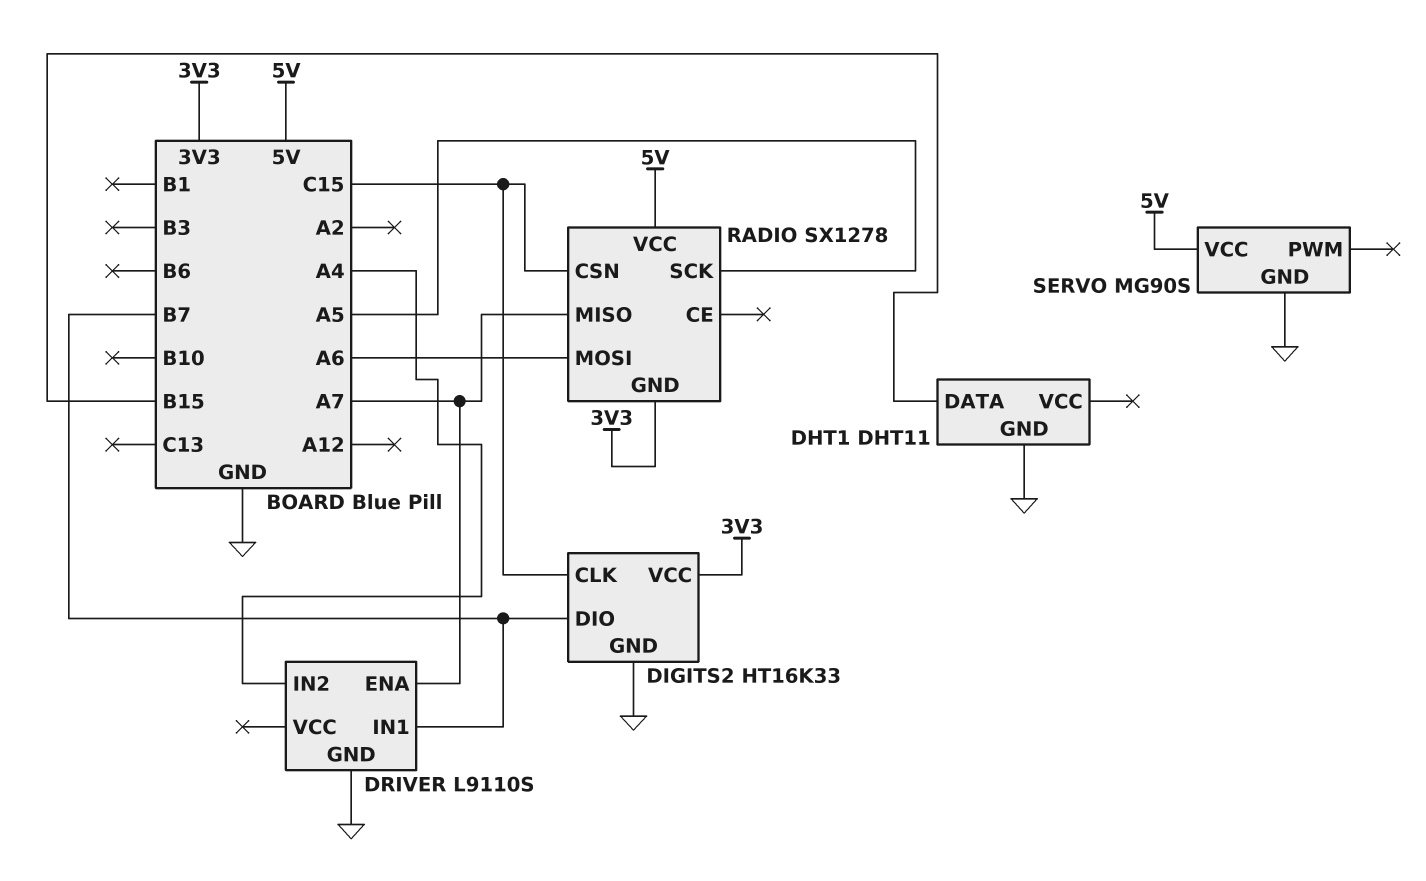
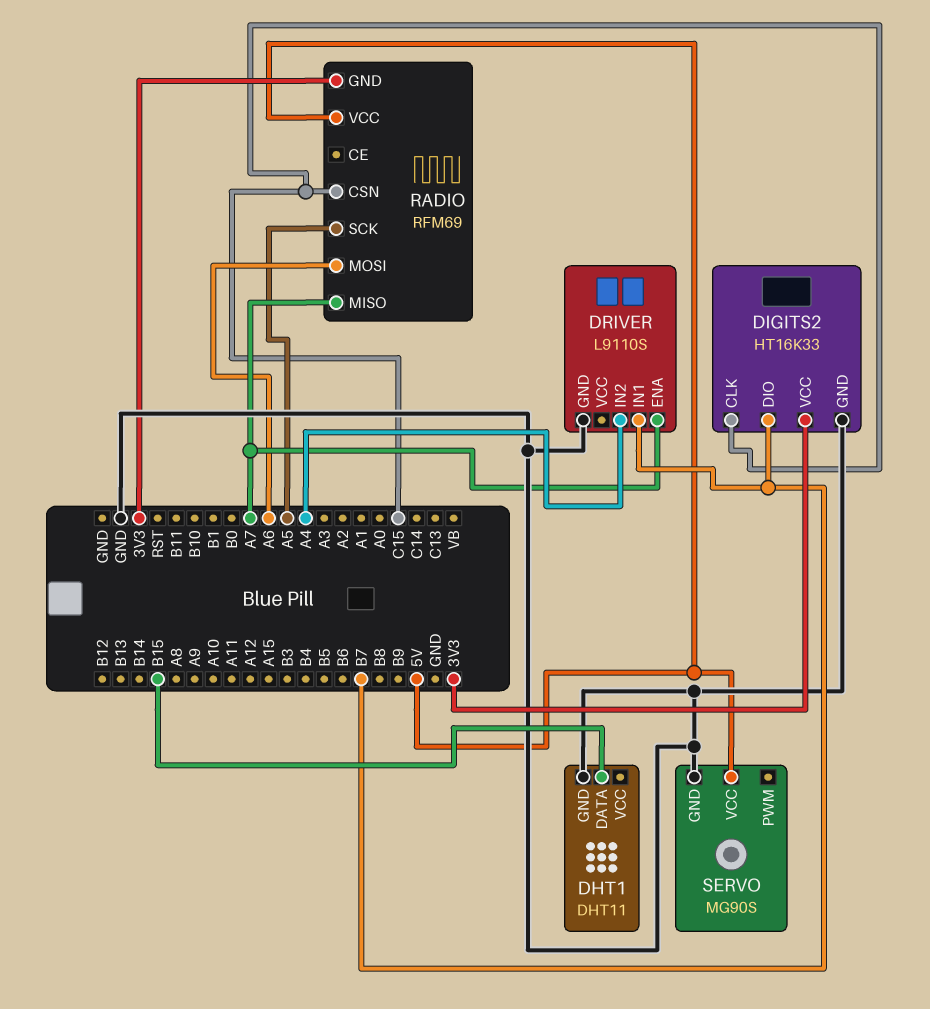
RADIO: SX1278 -> RFM69

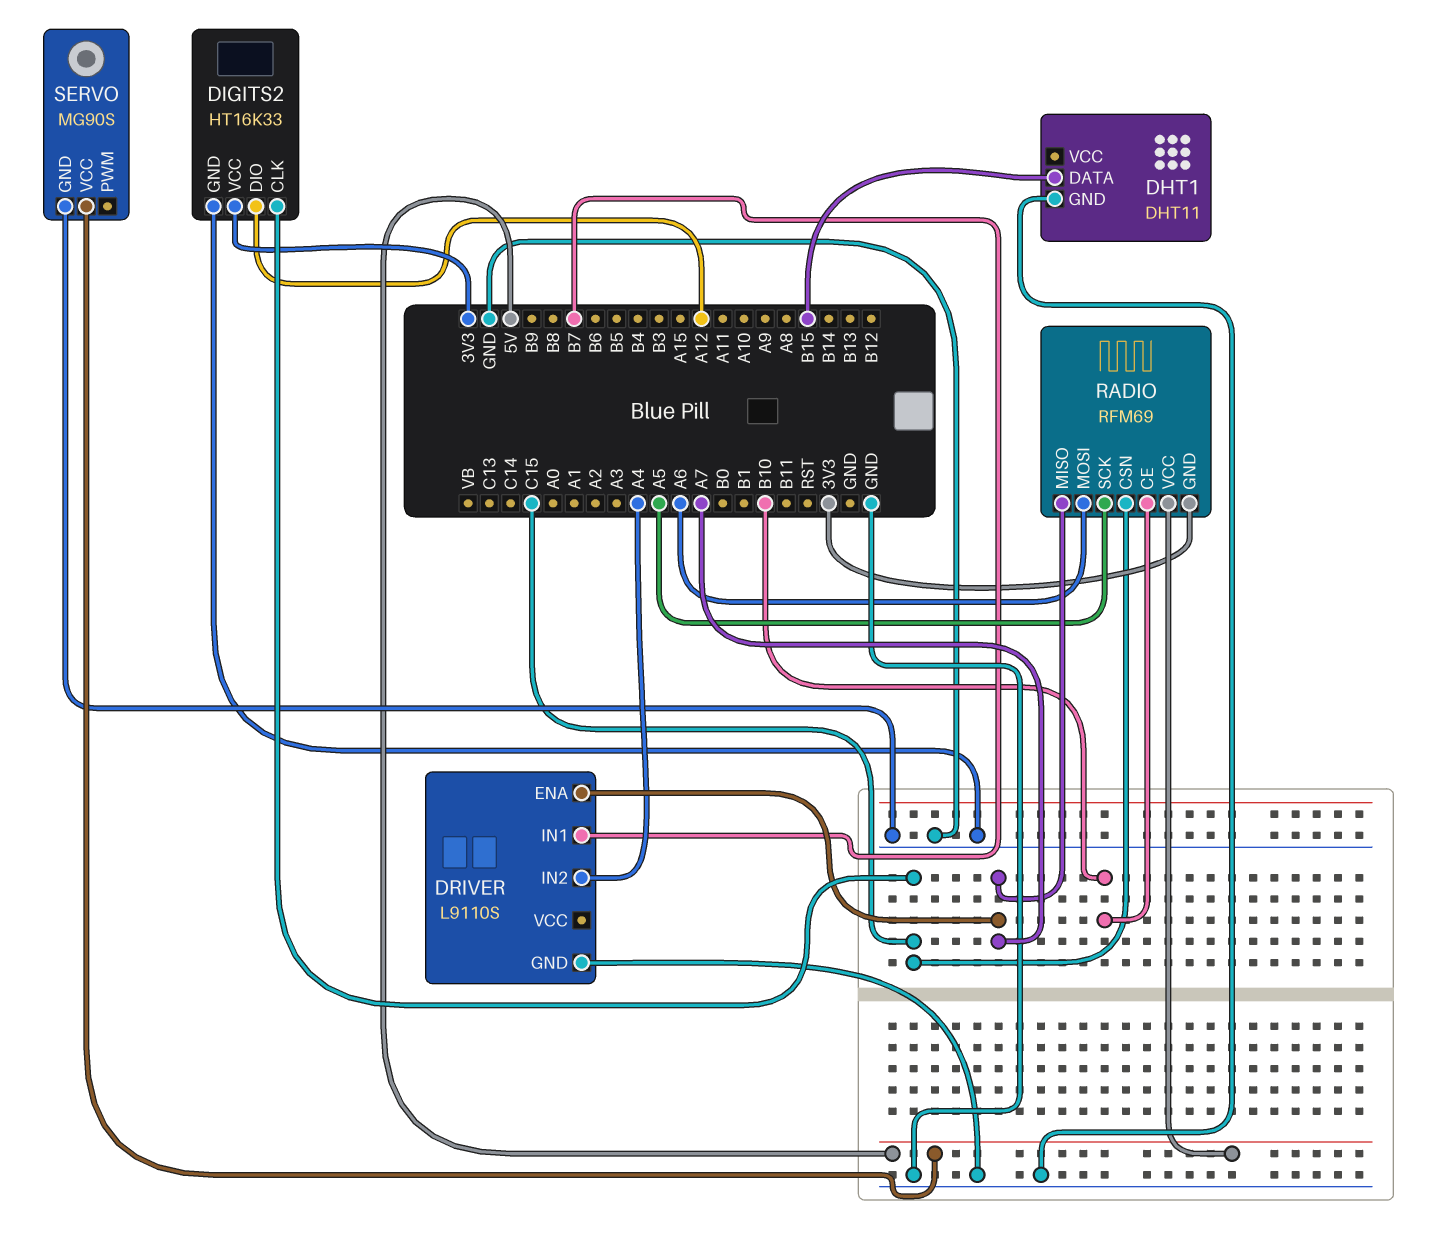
DIGITS2 pin DIO: B7 -> A12
RADIO pin CE: none -> B10

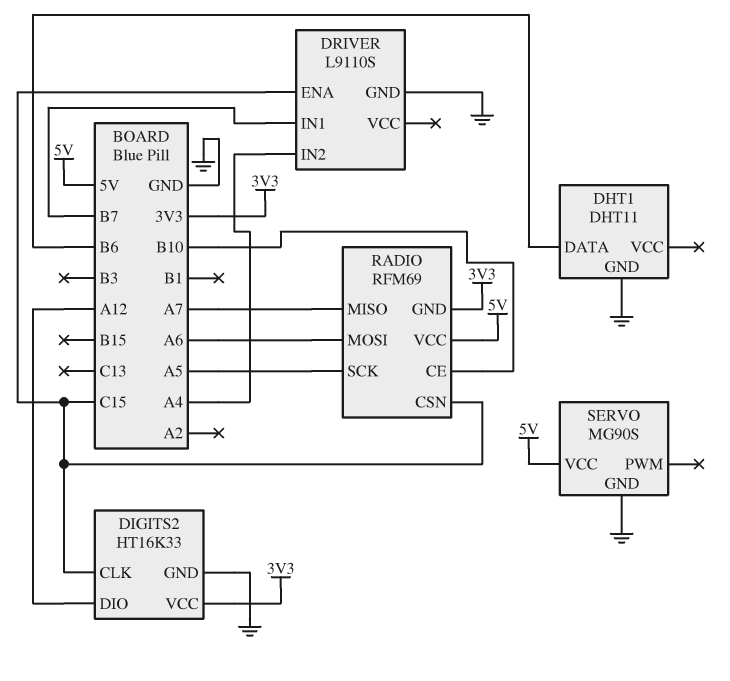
DHT1 pin DATA: B15 -> B6
DRIVER pin ENA: A7 -> C15

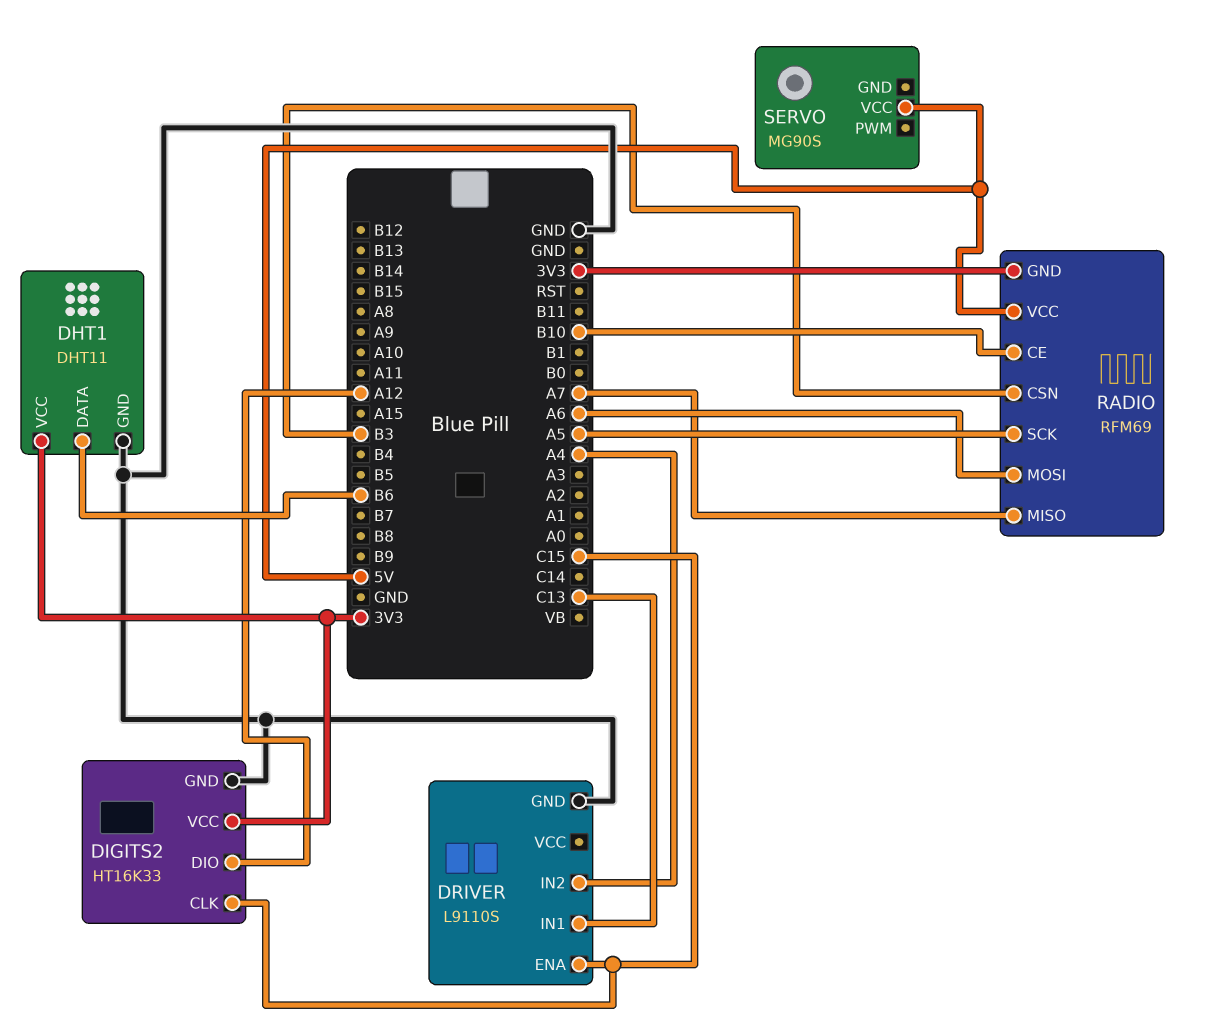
DHT1 pin VCC: none -> 3V3
DRIVER pin IN1: B7 -> C13
RADIO pin CSN: C15 -> B3
SERVO pin GND: GND -> none

